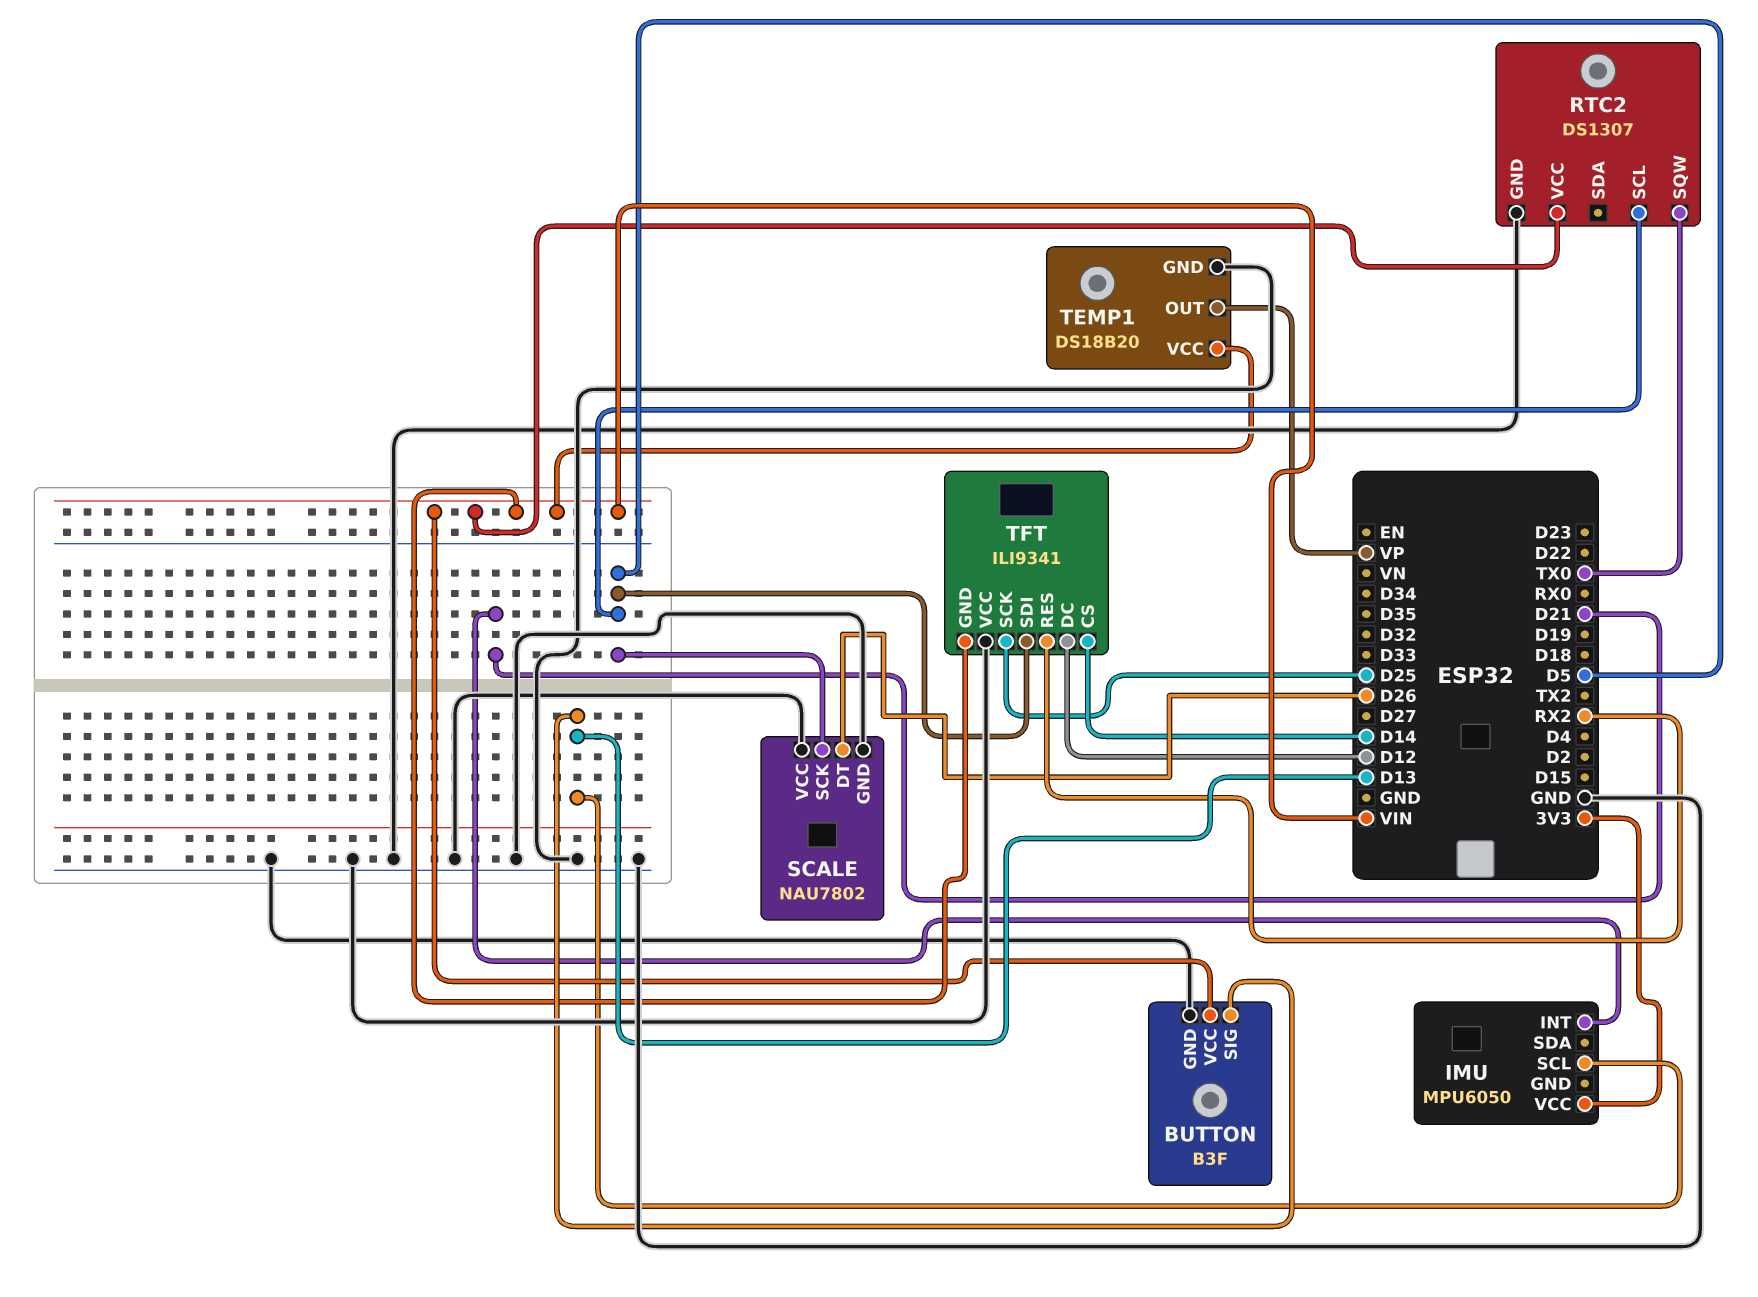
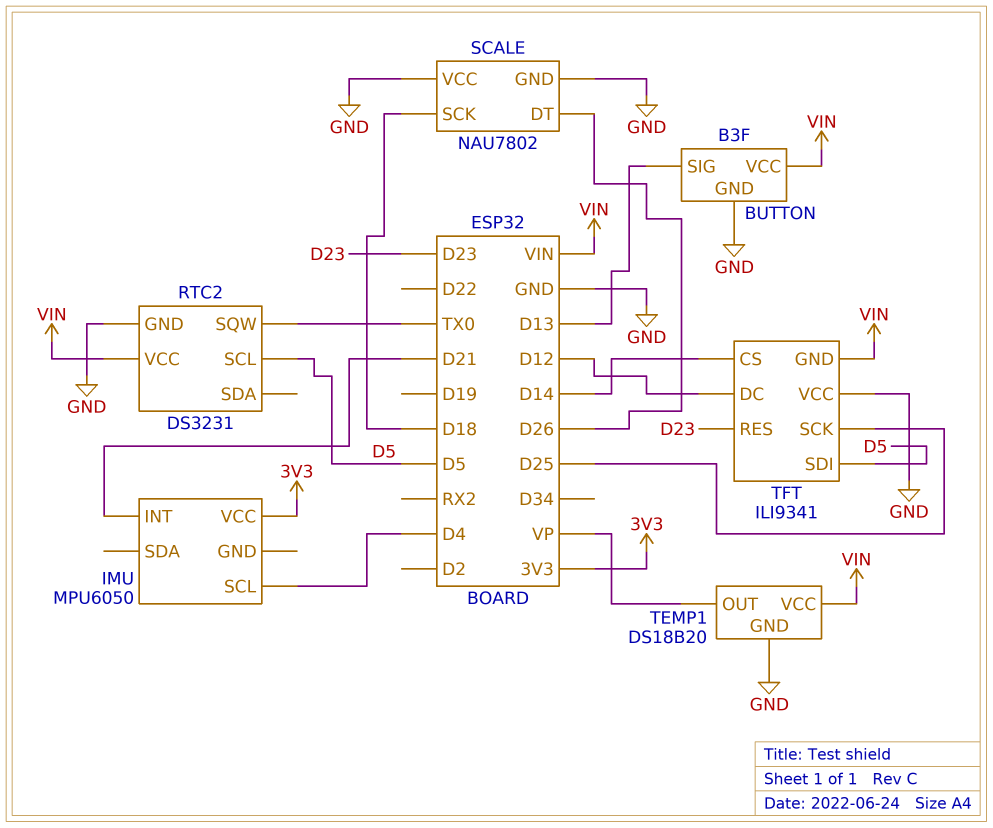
IMU pin SCL: D13 -> D4
RTC2: DS1307 -> DS3231
SCALE pin SCK: D5 -> D18
TFT pin RES: RX2 -> D23

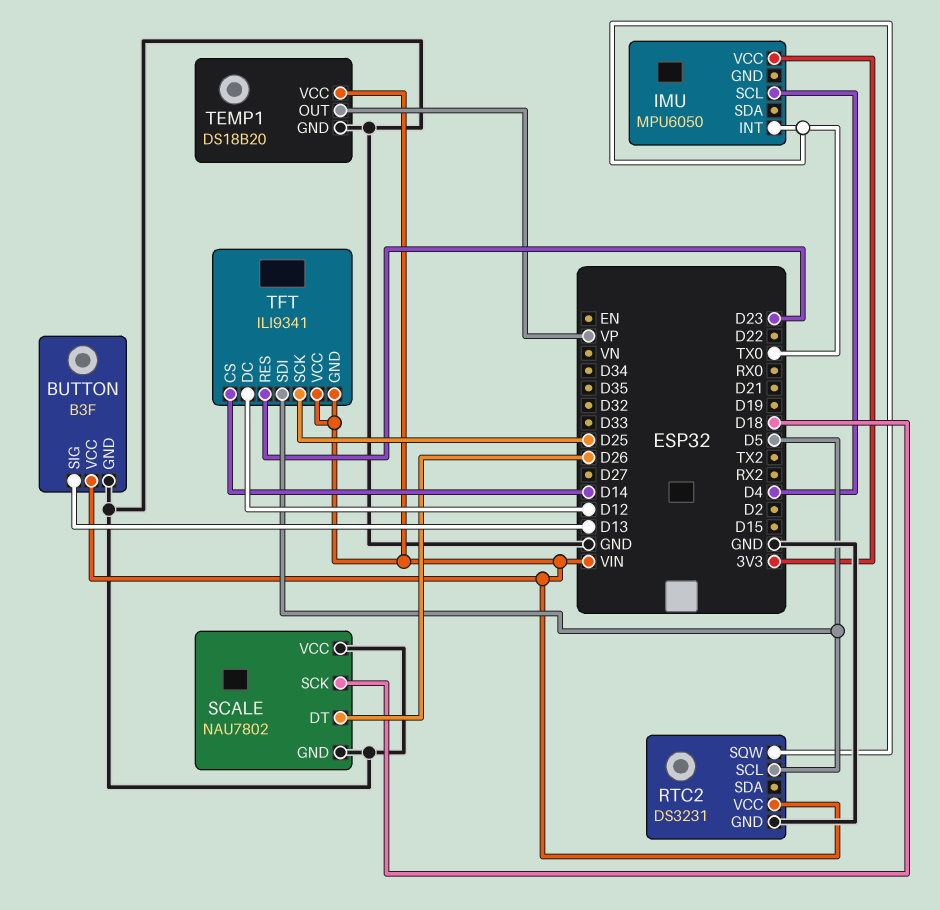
IMU pin INT: D21 -> TX0
TFT pin VCC: GND -> VIN

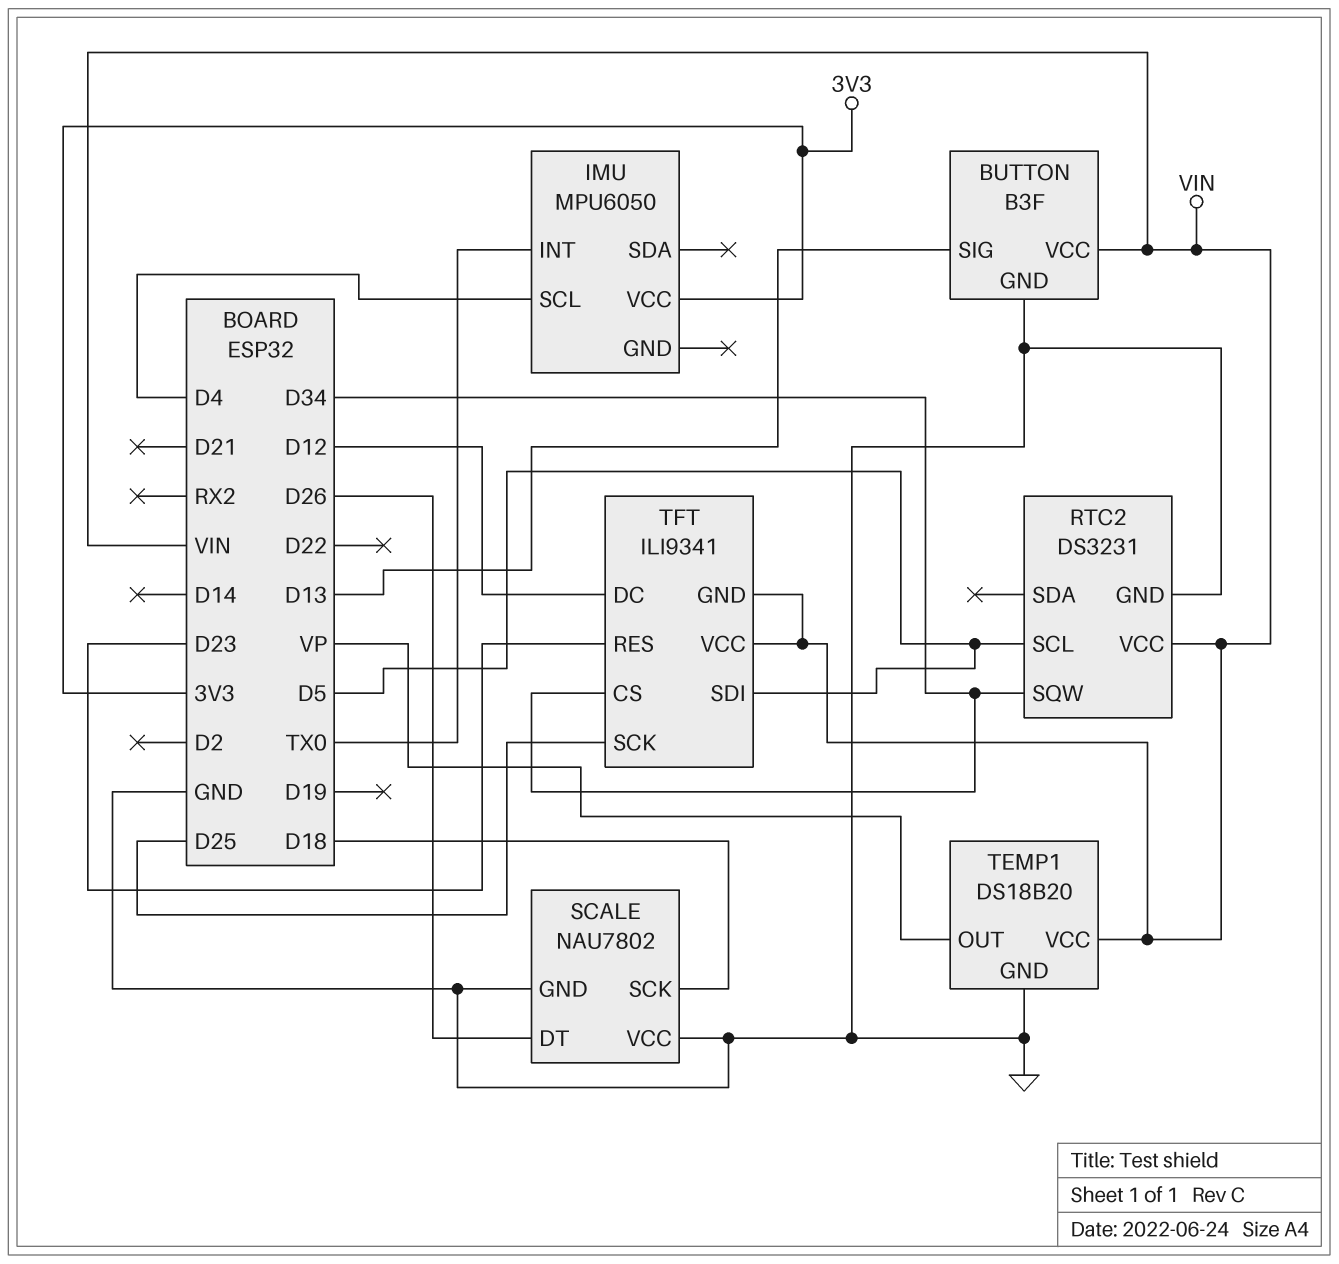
RTC2 pin SQW: TX0 -> D34
TFT pin CS: D14 -> D34

